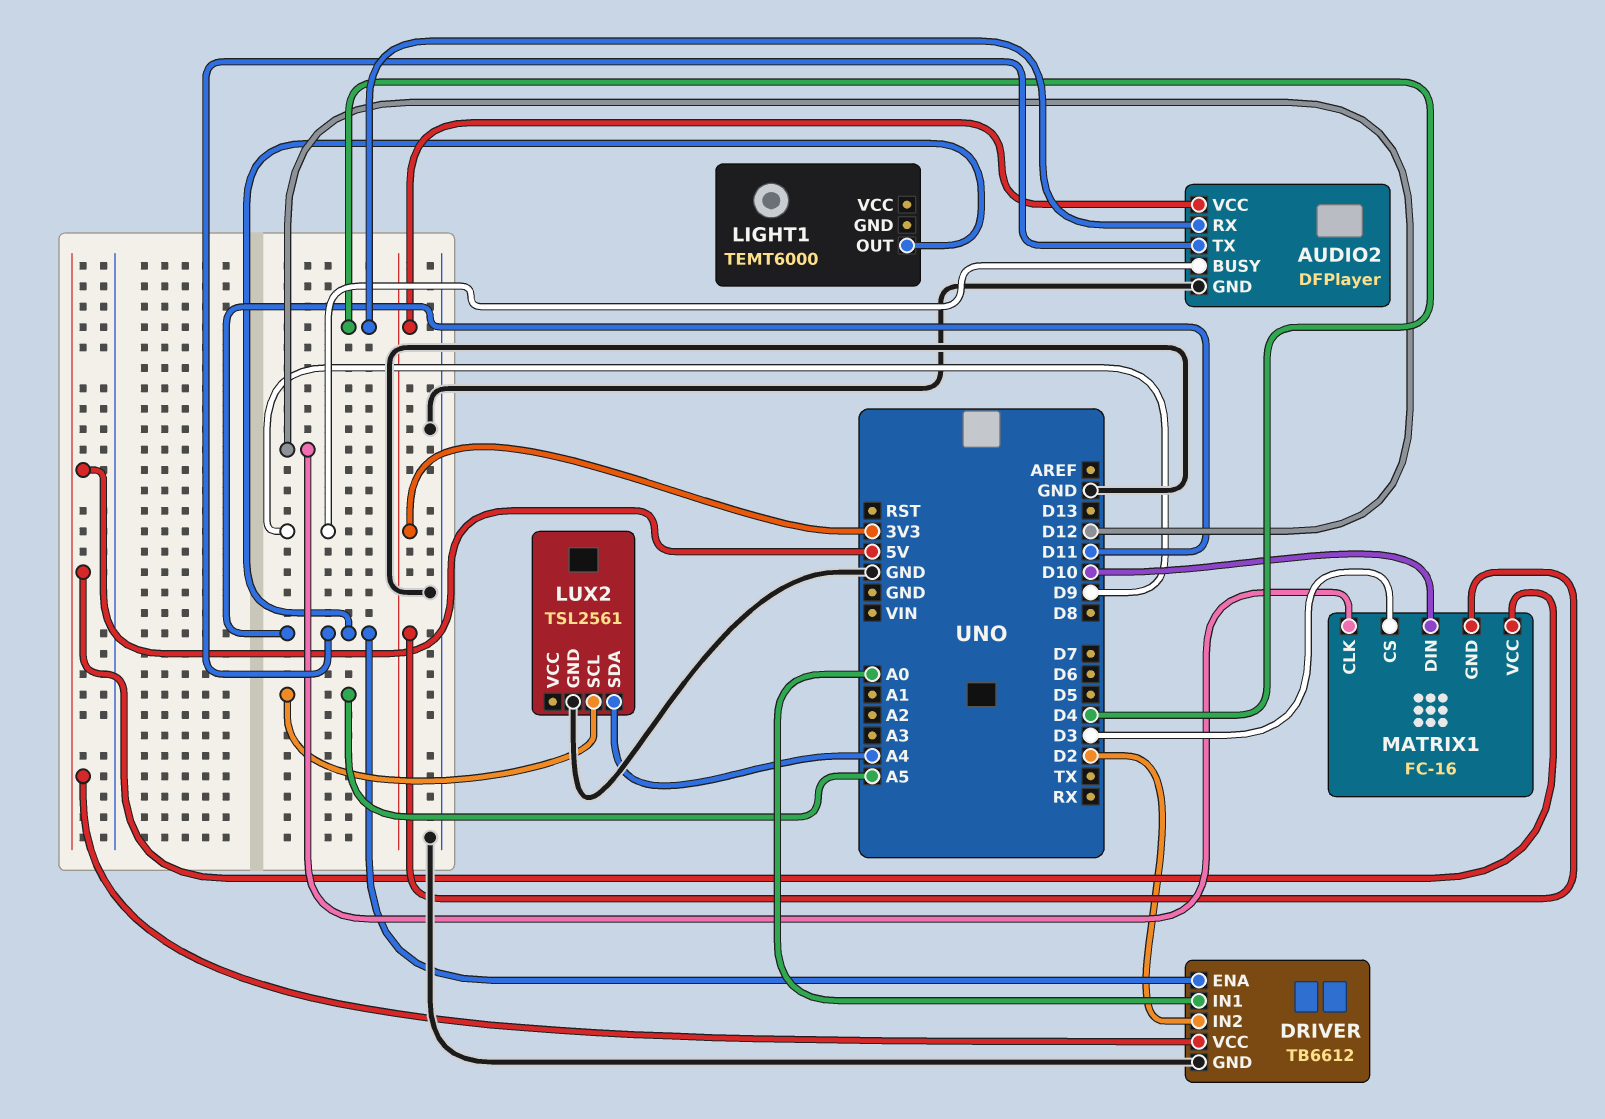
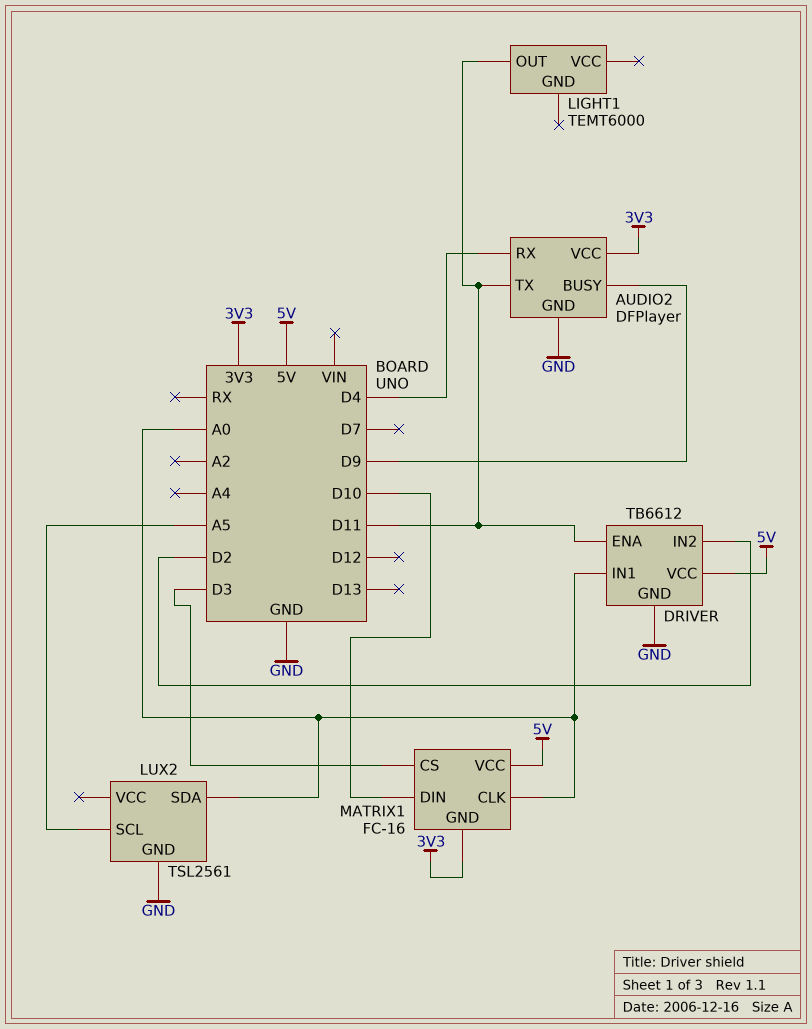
LUX2 pin SDA: A4 -> A0
MATRIX1 pin CLK: D12 -> A0

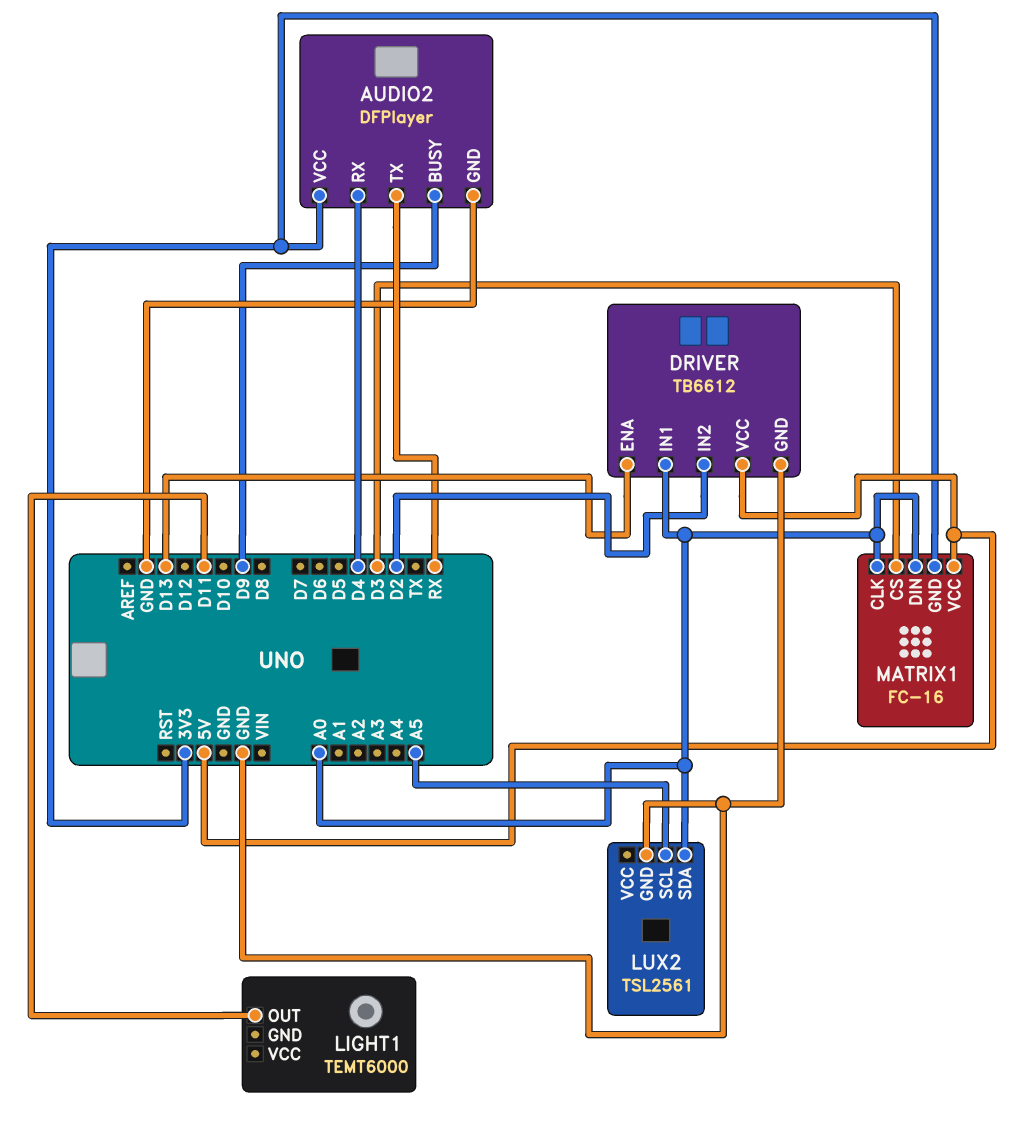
AUDIO2 pin TX: D11 -> RX
DRIVER pin ENA: D11 -> D13
MATRIX1 pin DIN: D10 -> A0

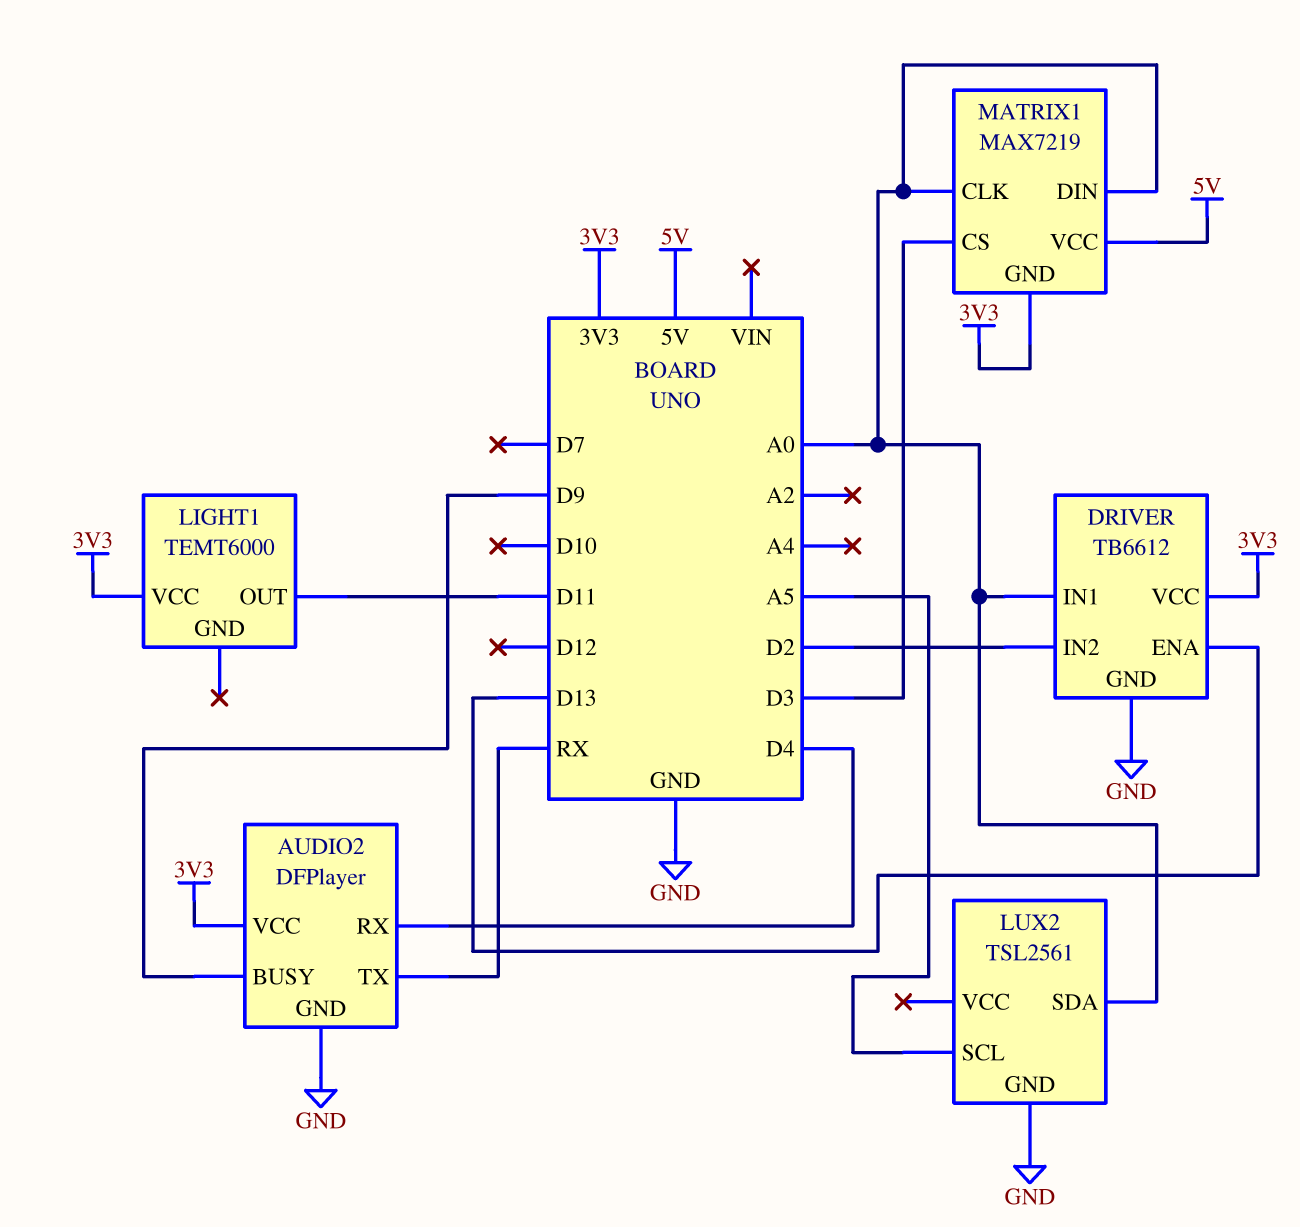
DRIVER pin VCC: 5V -> 3V3
LIGHT1 pin VCC: none -> 3V3
MATRIX1: FC-16 -> MAX7219

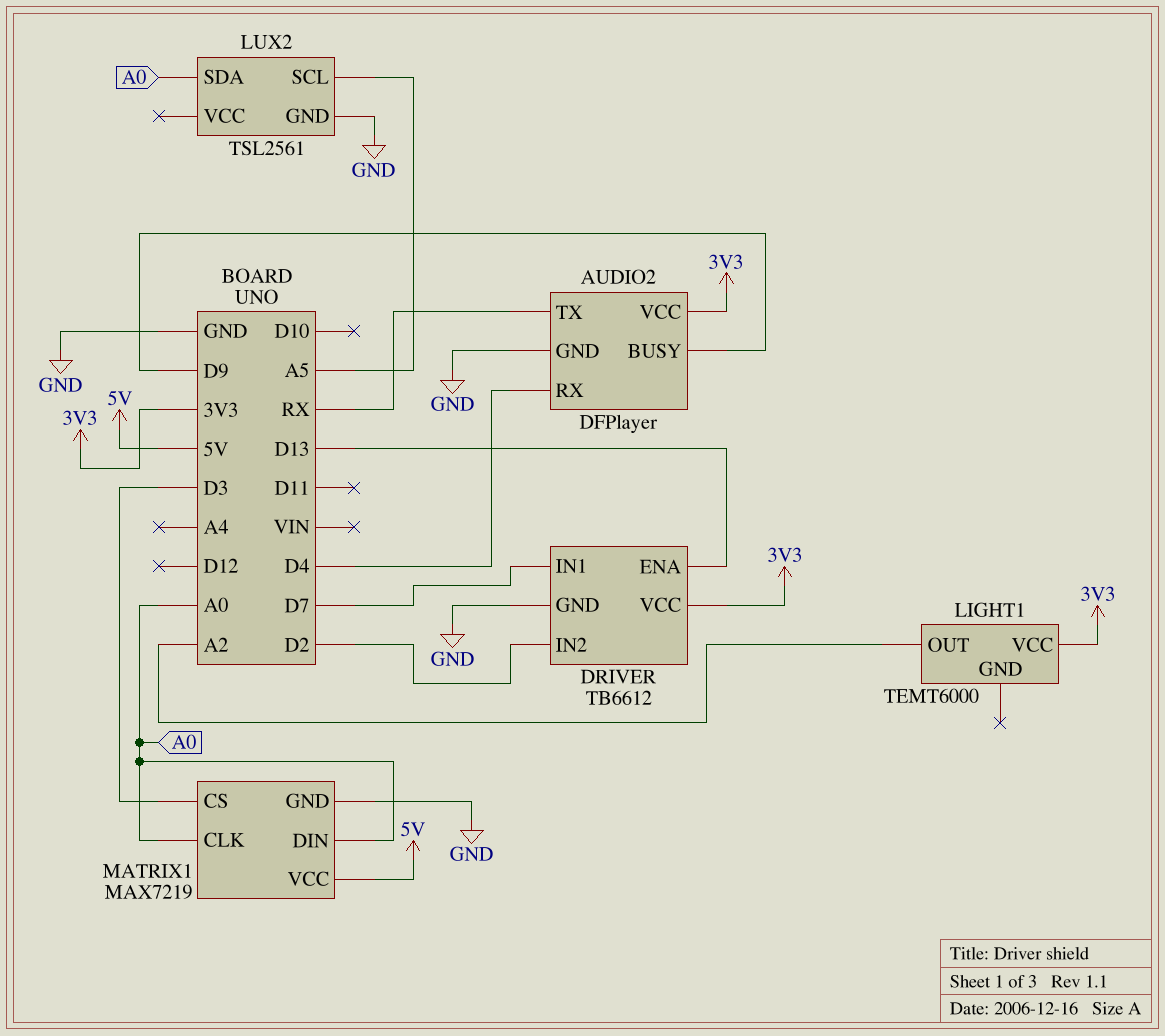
DRIVER pin IN1: A0 -> D7
LIGHT1 pin OUT: D11 -> A2
MATRIX1 pin GND: 3V3 -> GND

